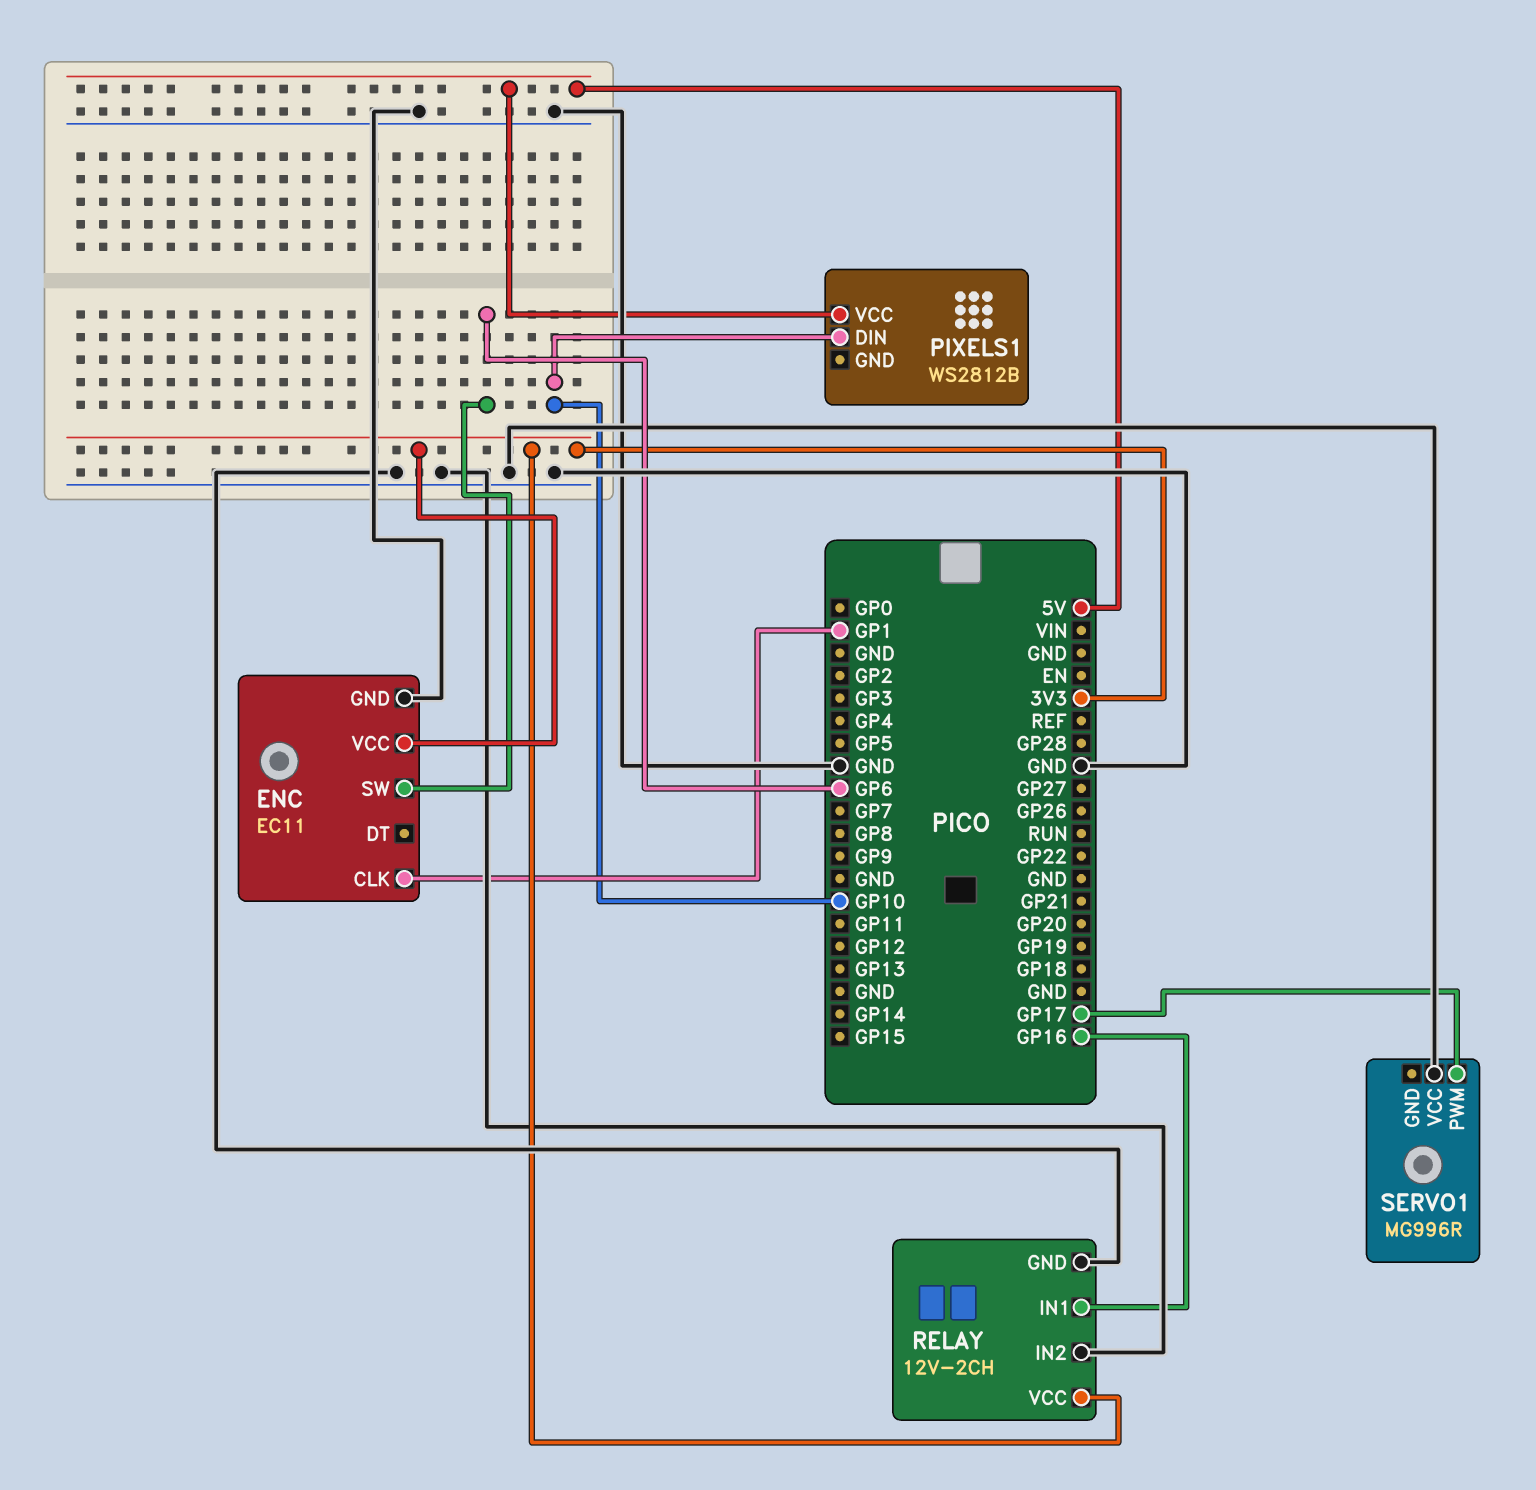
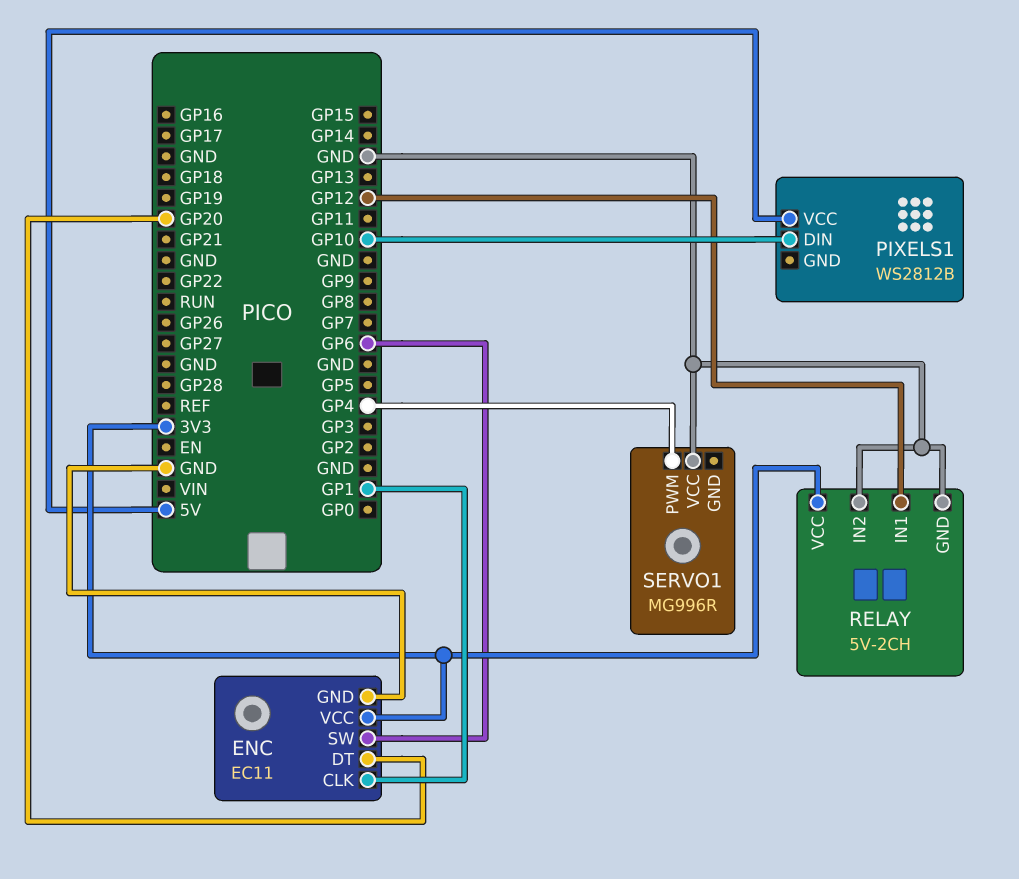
ENC pin DT: none -> GP20
RELAY: 12V-2CH -> 5V-2CH
RELAY pin IN1: GP16 -> GP12
SERVO1 pin PWM: GP17 -> GP4

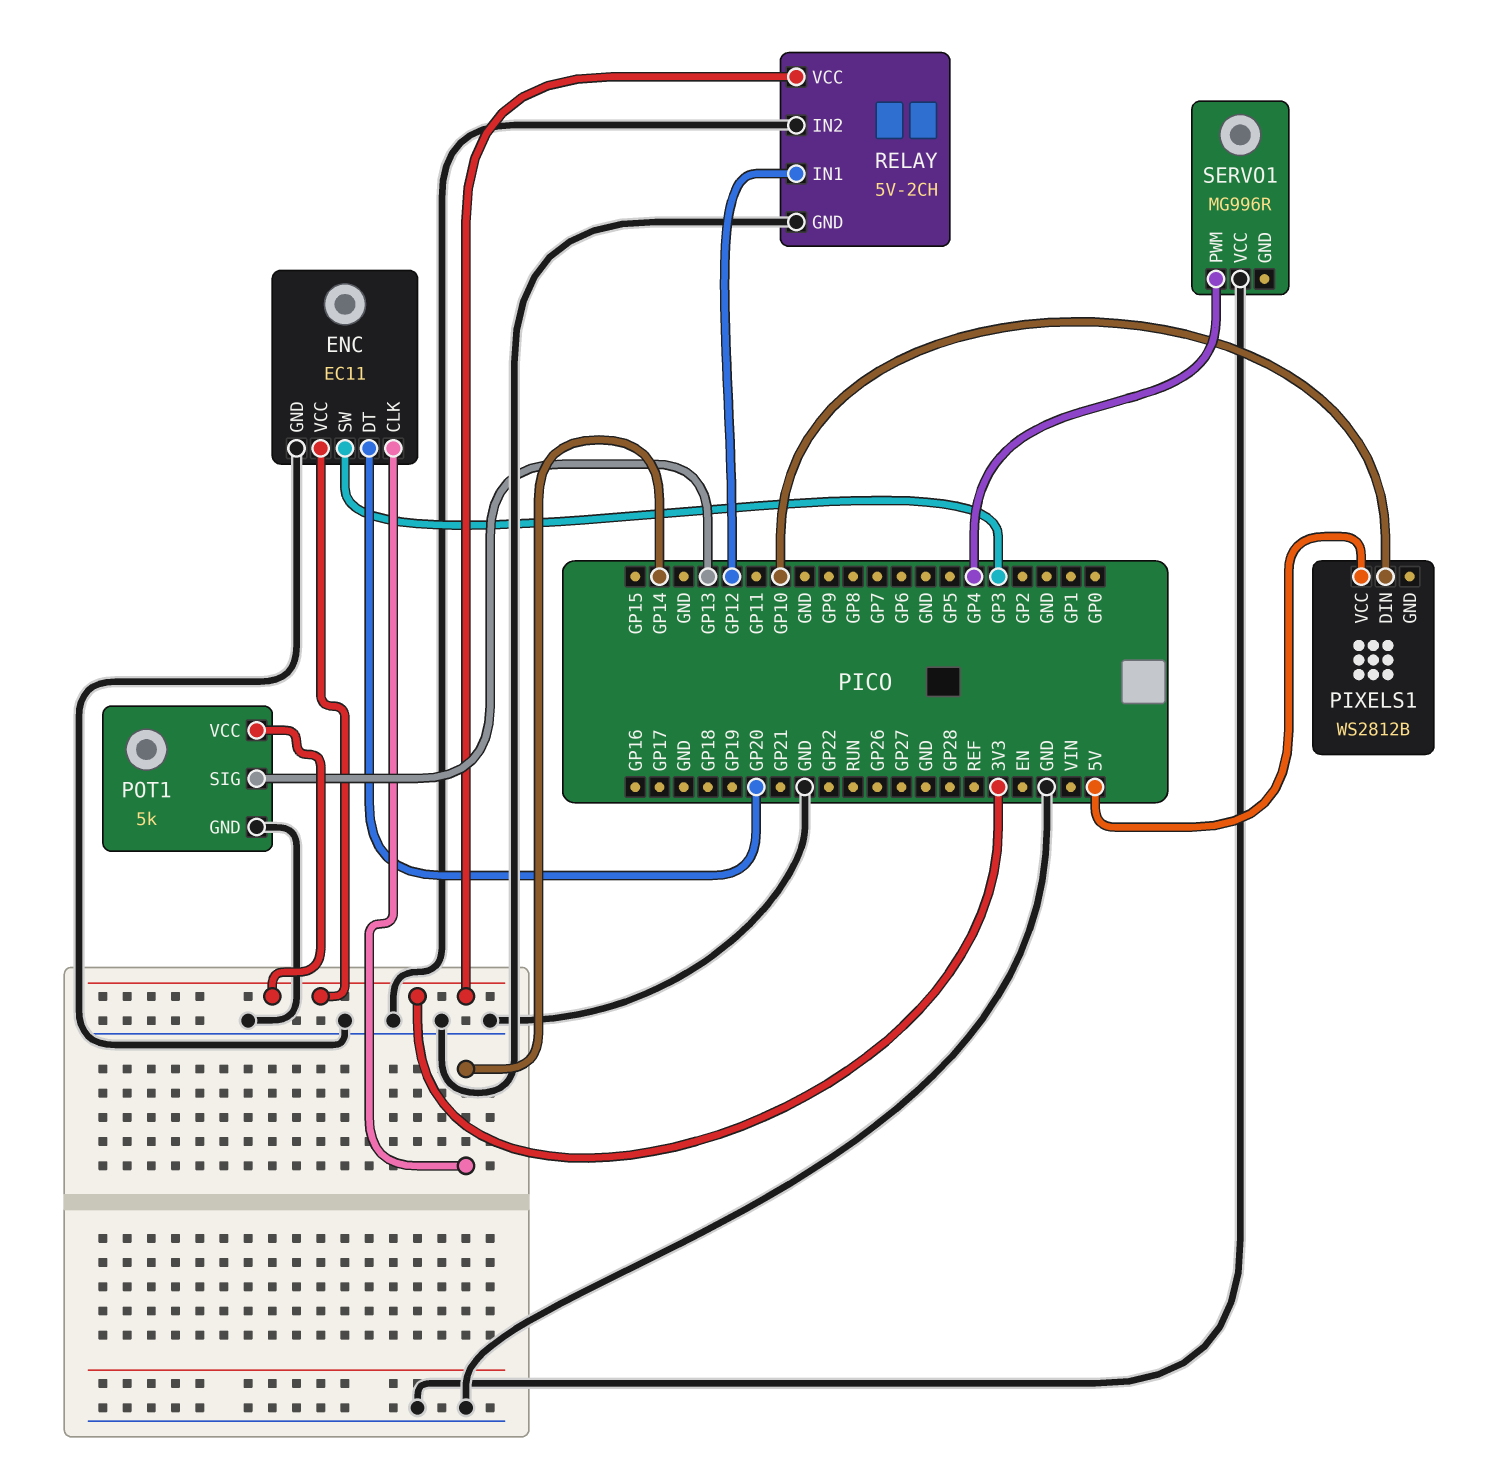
ENC pin CLK: GP1 -> GP14
ENC pin SW: GP6 -> GP3
POT1: none -> 5k
POT1 pin GND: none -> GND
POT1 pin SIG: none -> GP13
POT1 pin VCC: none -> 3V3

